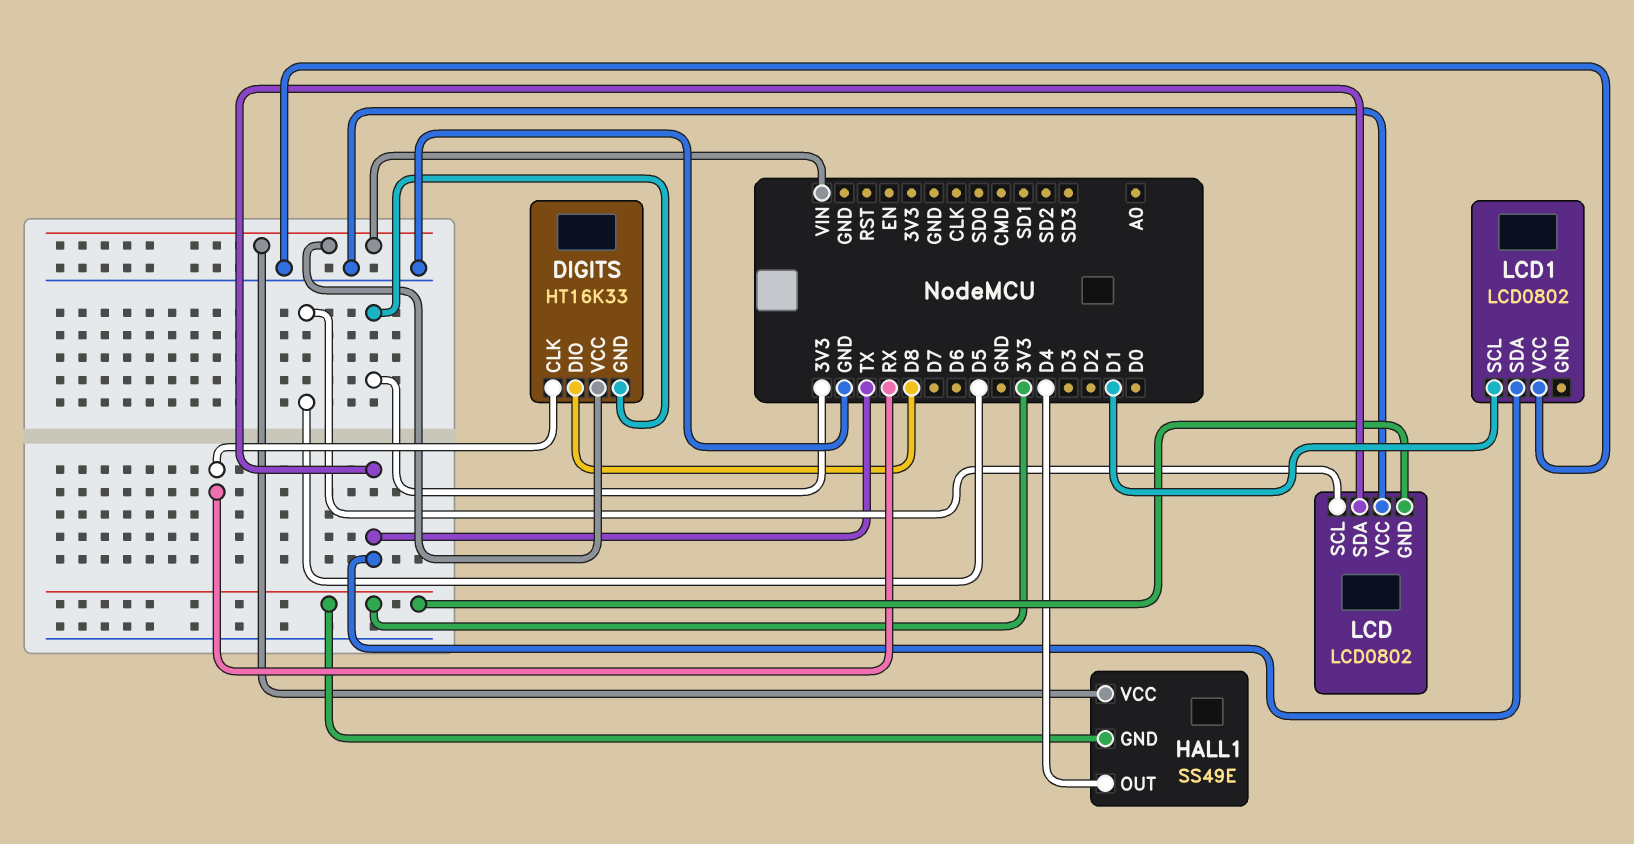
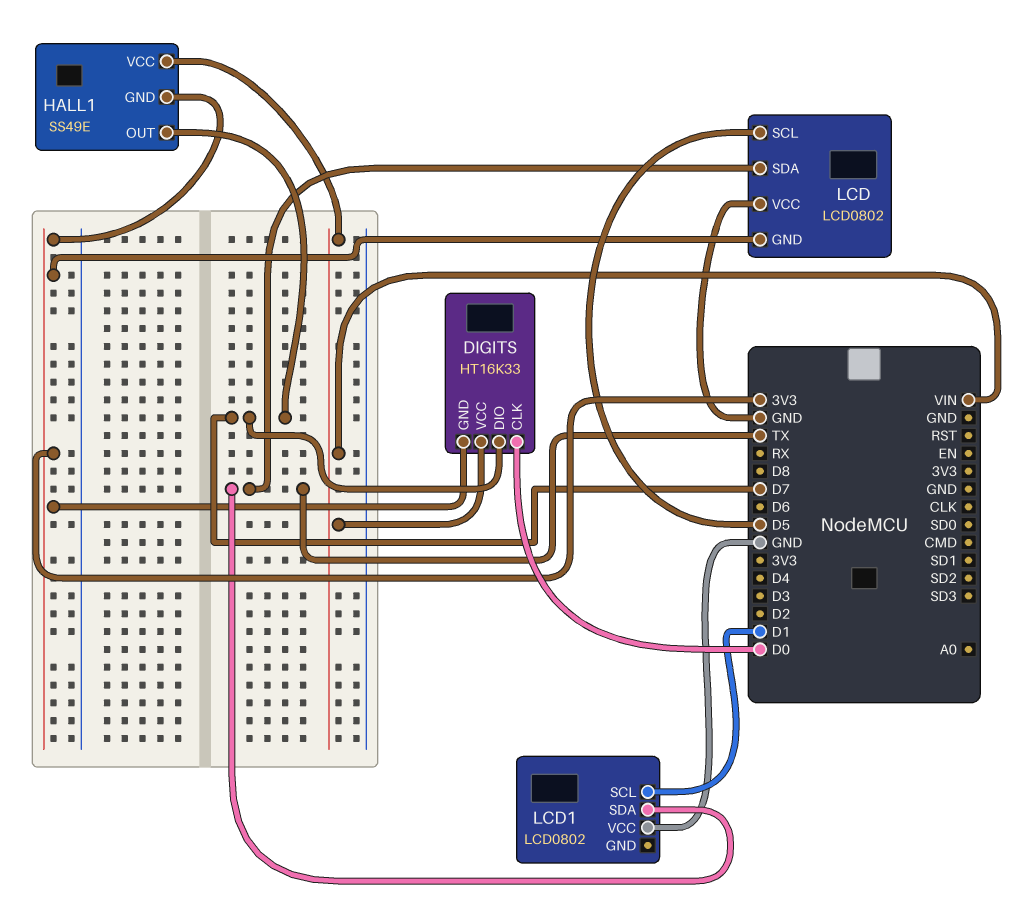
DIGITS pin CLK: RX -> D0
DIGITS pin DIO: D8 -> D7
HALL1 pin OUT: D4 -> D7

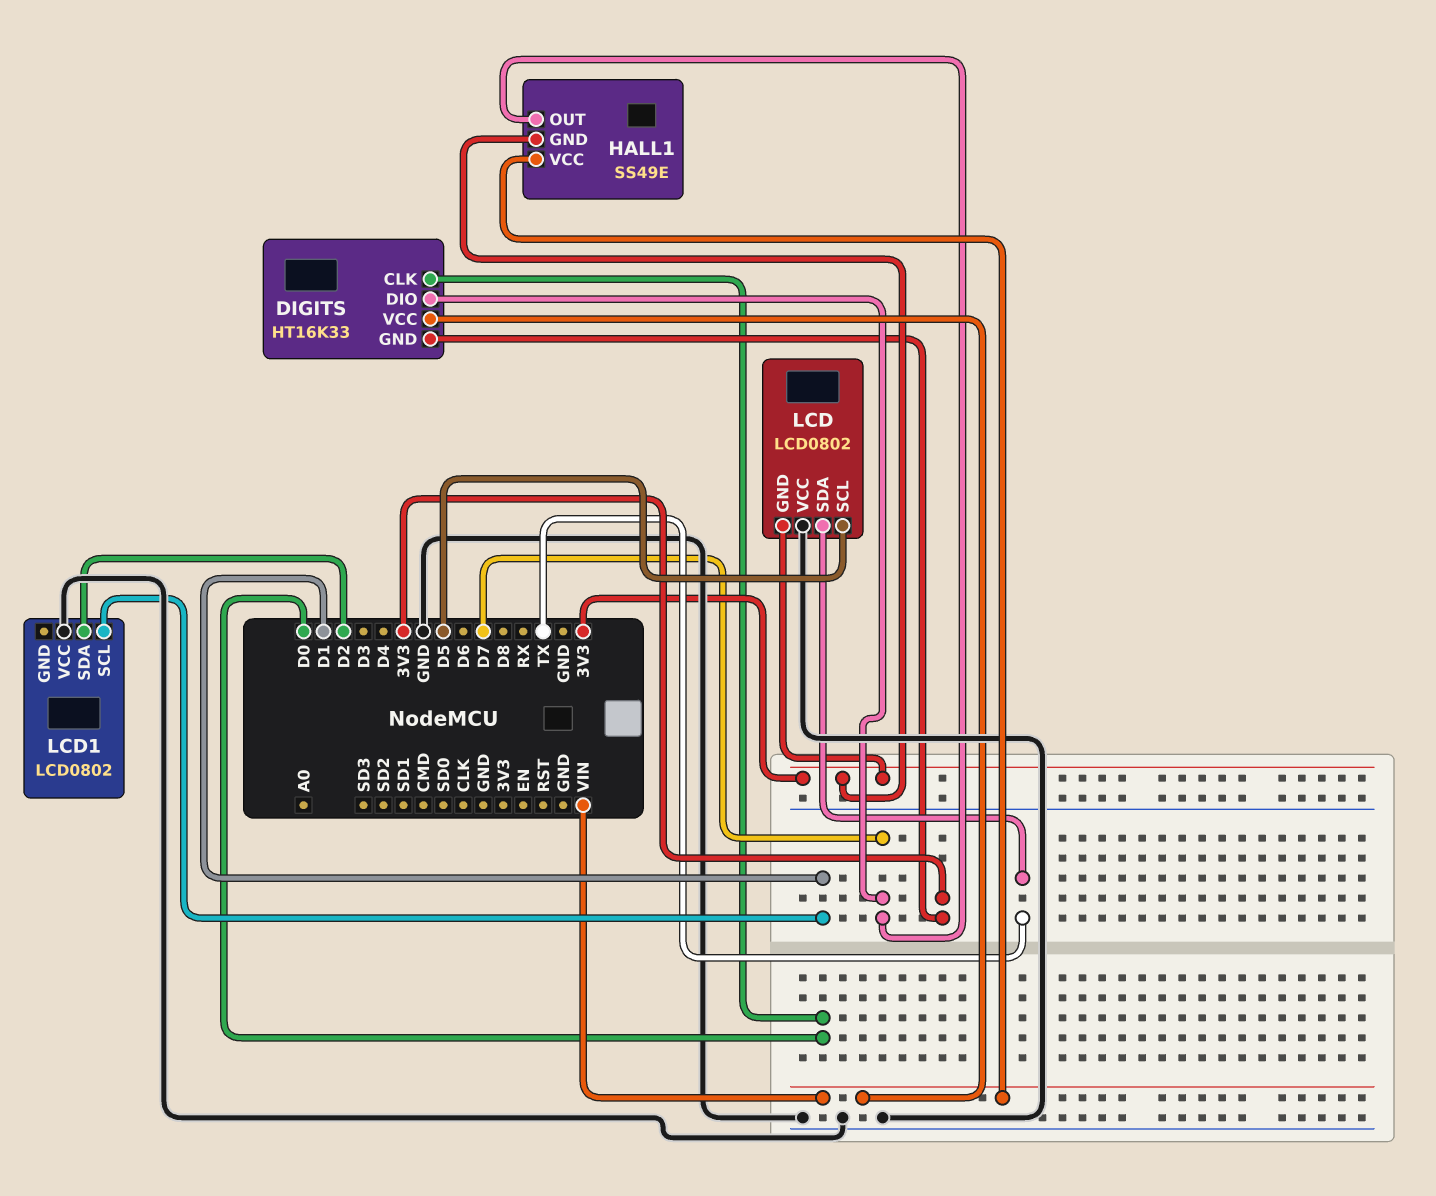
LCD1 pin SDA: TX -> D2

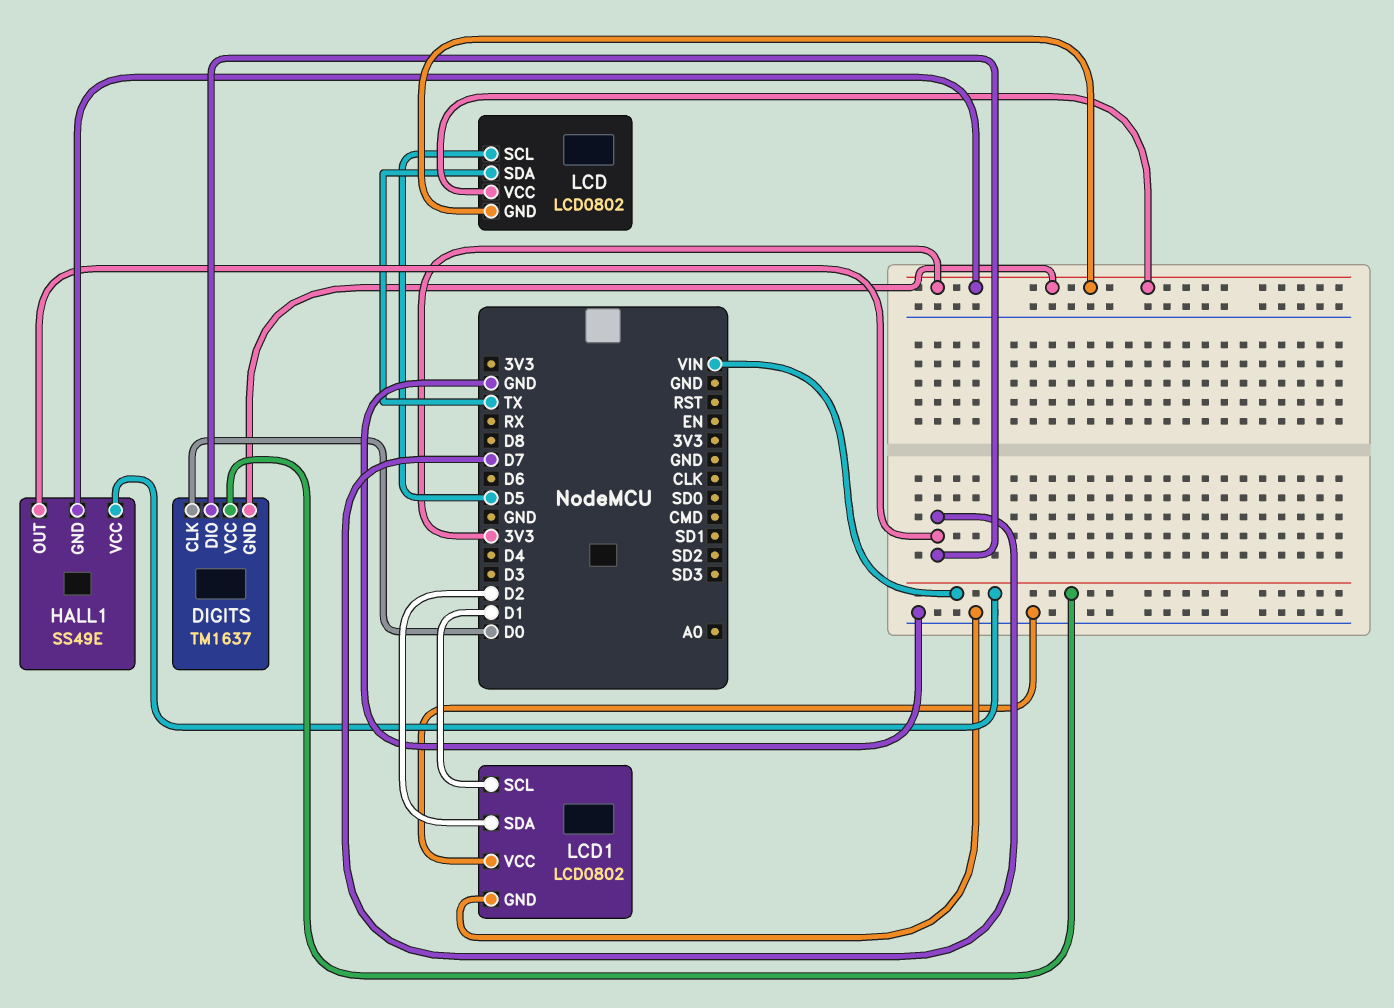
DIGITS: HT16K33 -> TM1637
LCD pin VCC: GND -> 3V3
LCD1 pin GND: none -> GND

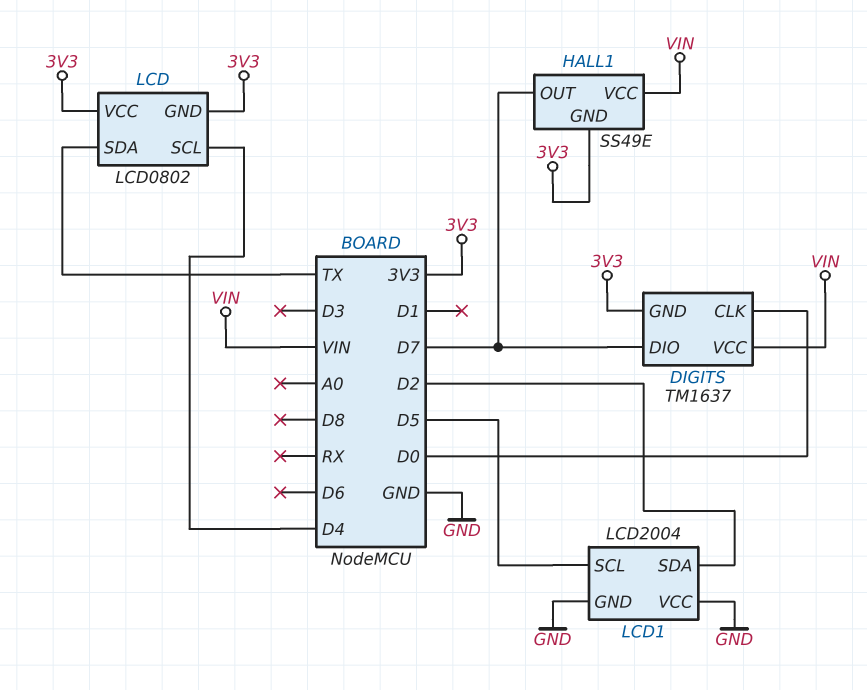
LCD pin SCL: D5 -> D4
LCD1: LCD0802 -> LCD2004
LCD1 pin SCL: D1 -> D5

